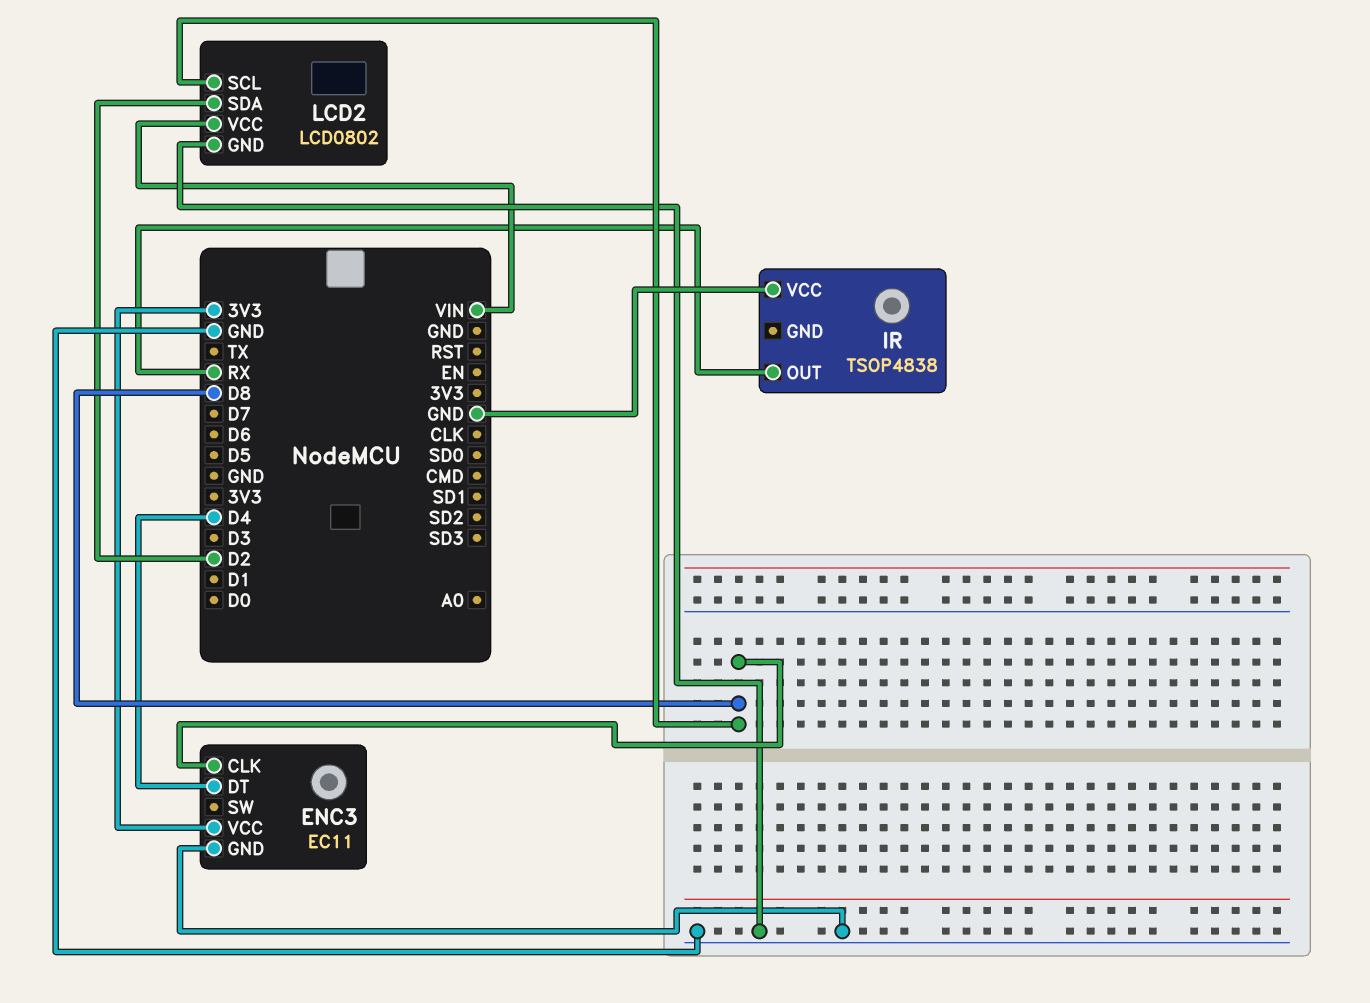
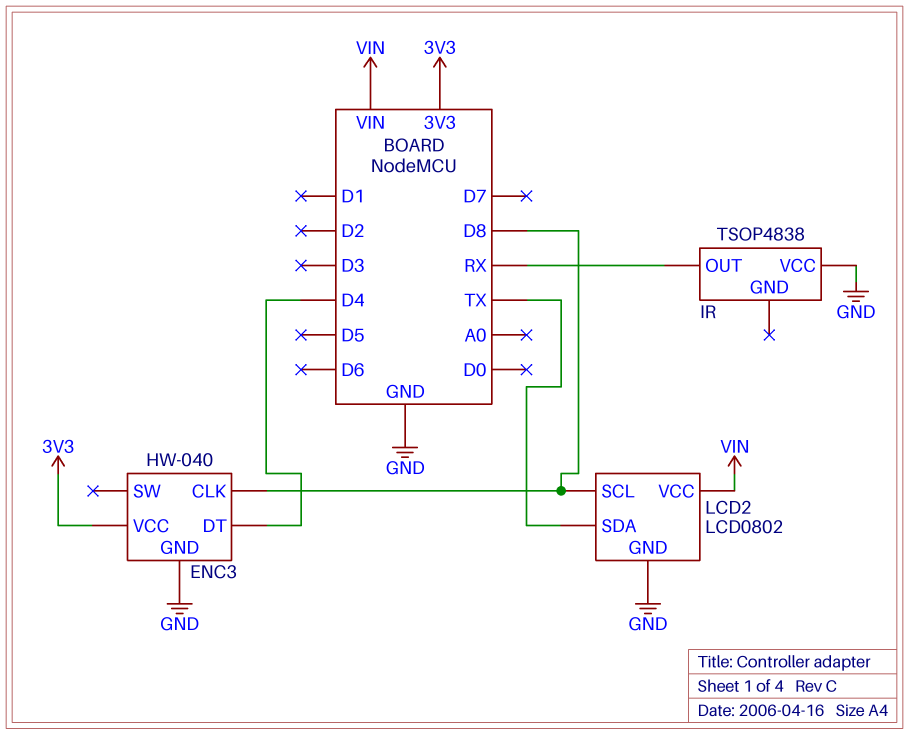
ENC3: EC11 -> HW-040
LCD2 pin SDA: D2 -> TX

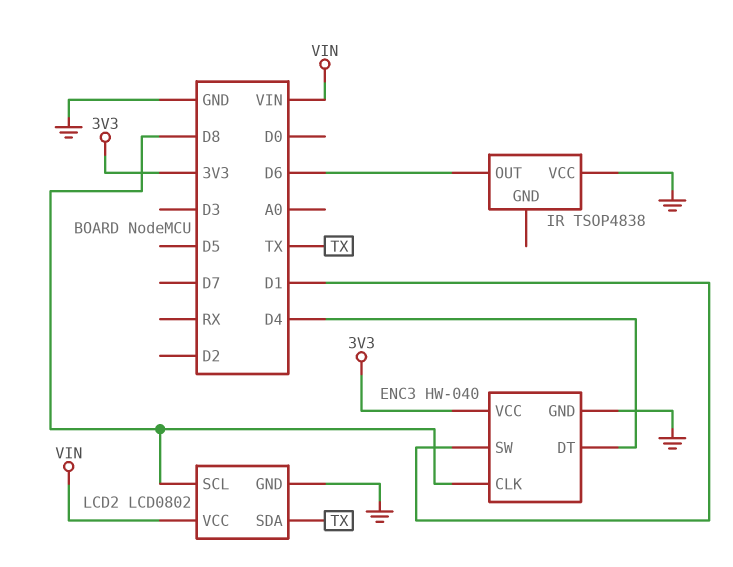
ENC3 pin SW: none -> D1
IR pin OUT: RX -> D6

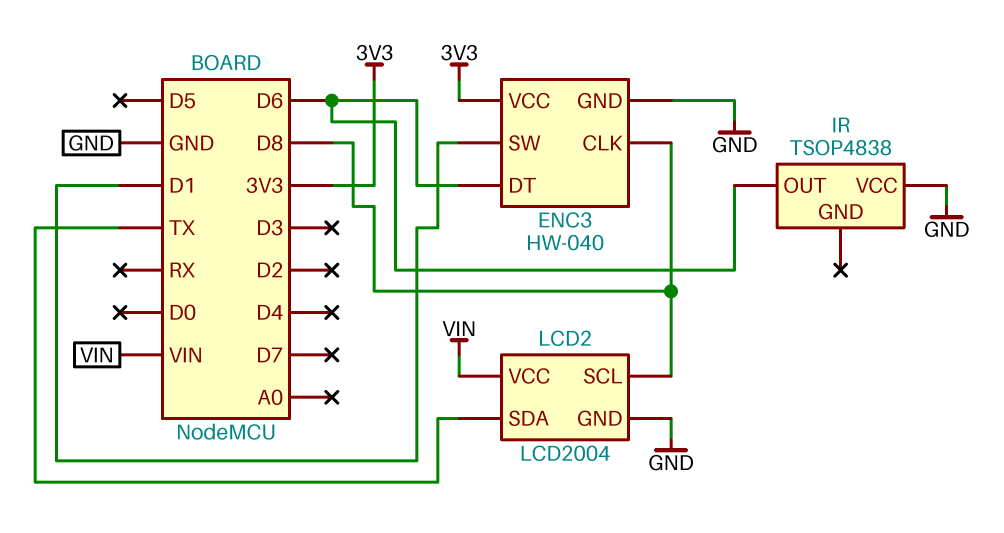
ENC3 pin DT: D4 -> D6
LCD2: LCD0802 -> LCD2004

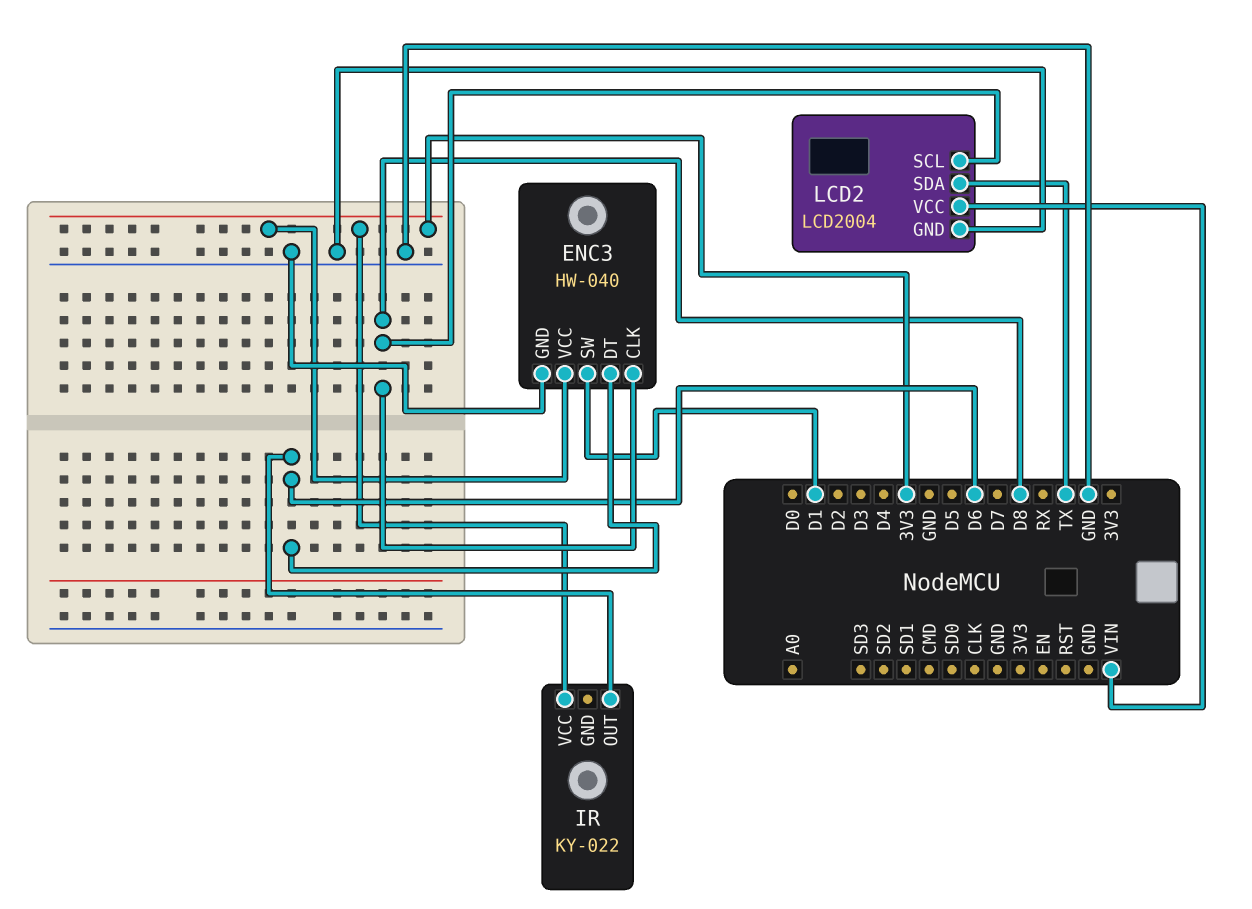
IR: TSOP4838 -> KY-022
IR pin VCC: GND -> 3V3

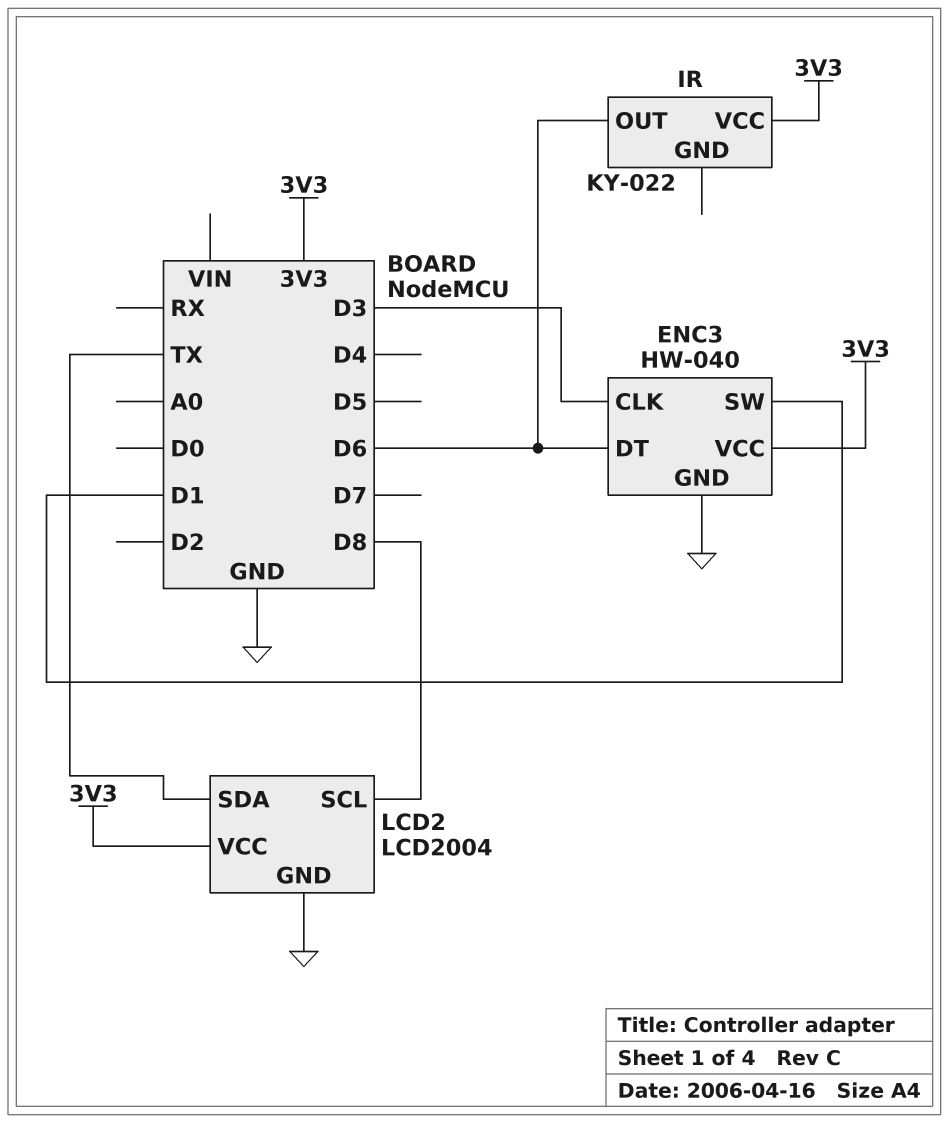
ENC3 pin CLK: D8 -> D3
LCD2 pin VCC: VIN -> 3V3

